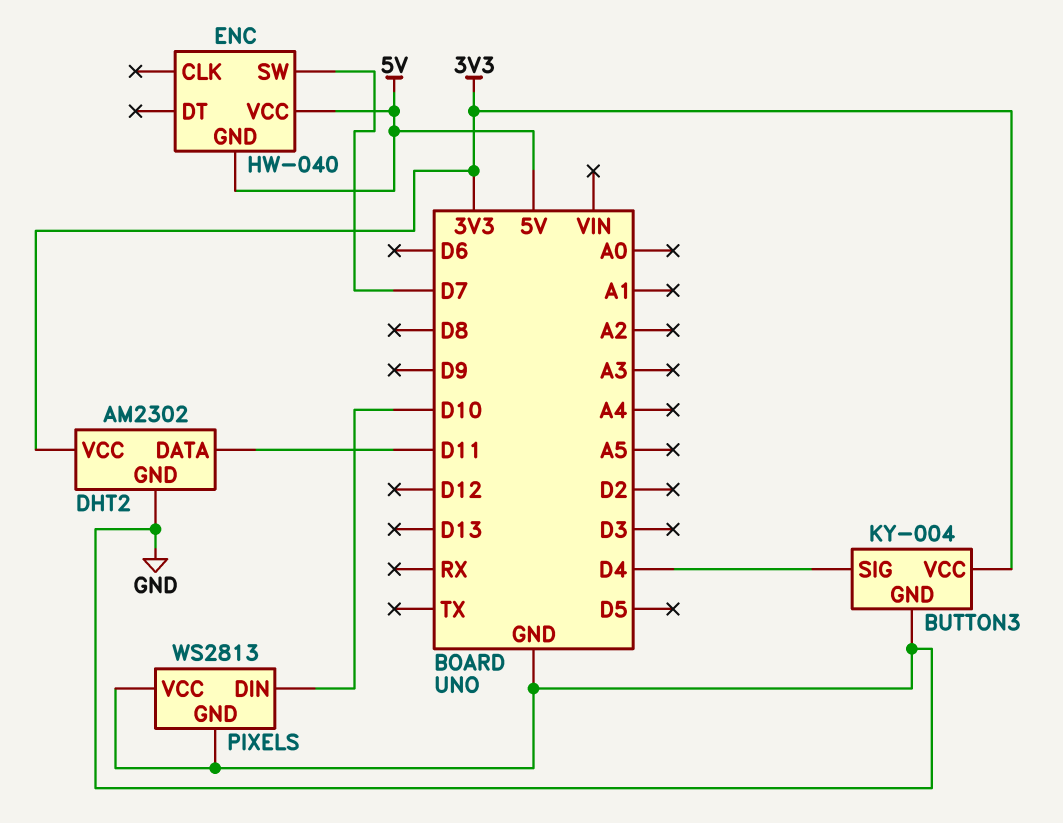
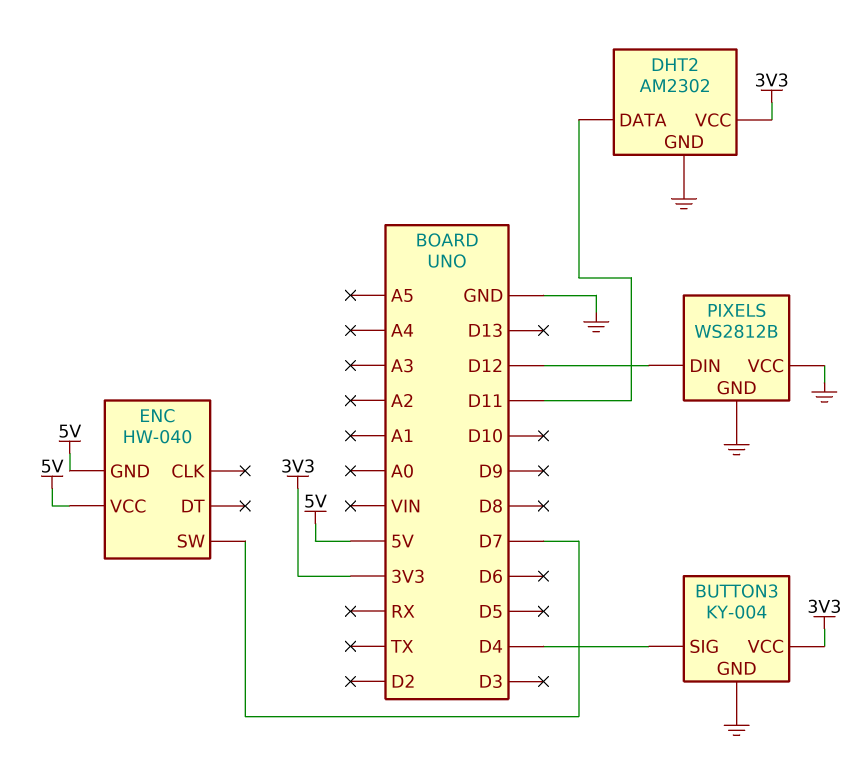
PIXELS: WS2813 -> WS2812B
PIXELS pin DIN: D10 -> D12

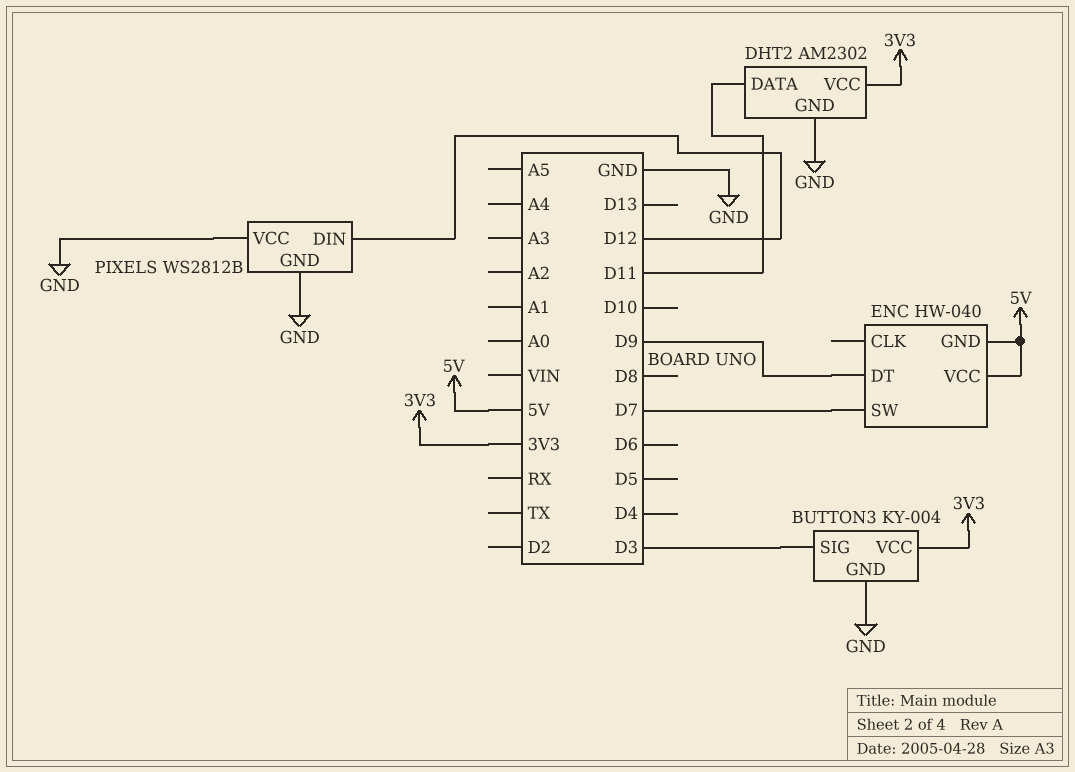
BUTTON3 pin SIG: D4 -> D3
ENC pin DT: none -> D9

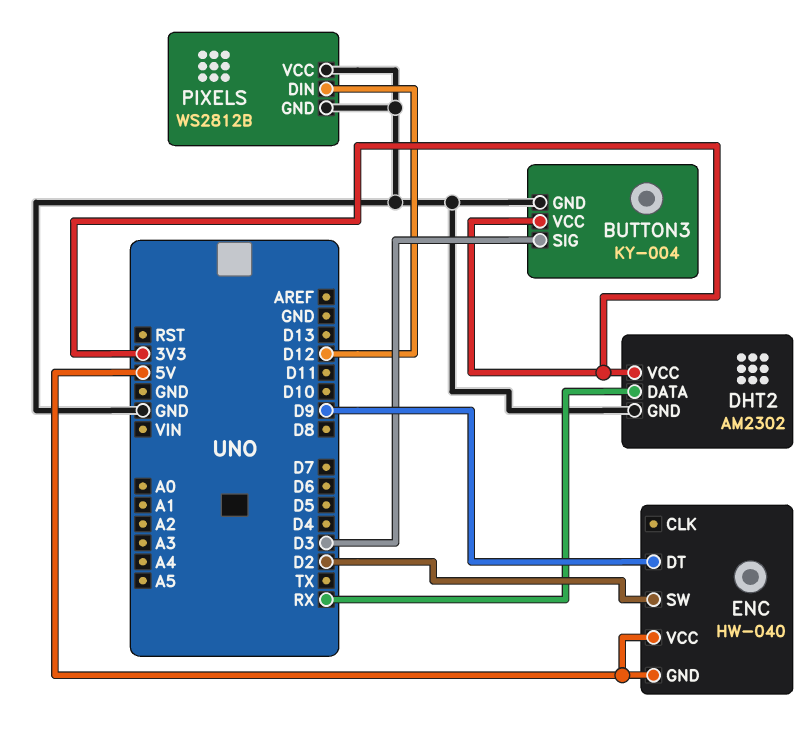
DHT2 pin DATA: D11 -> RX
ENC pin SW: D7 -> D2

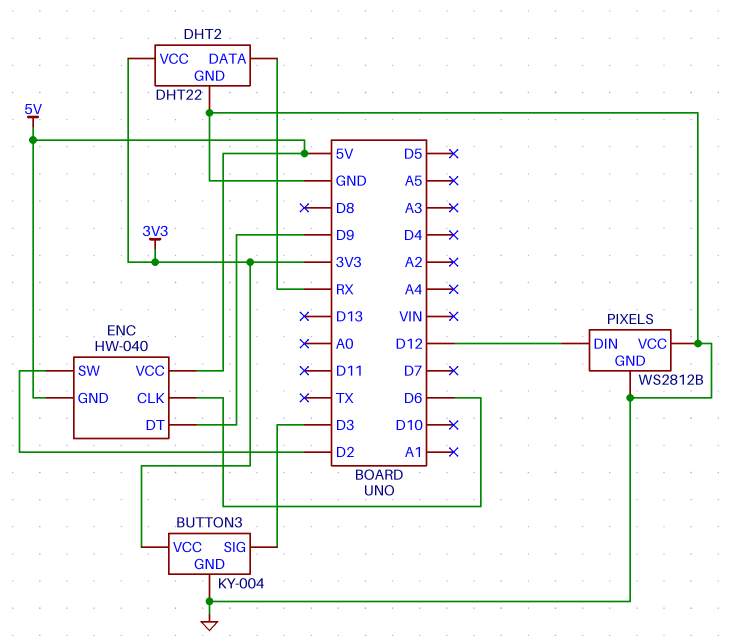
DHT2: AM2302 -> DHT22
ENC pin CLK: none -> D6

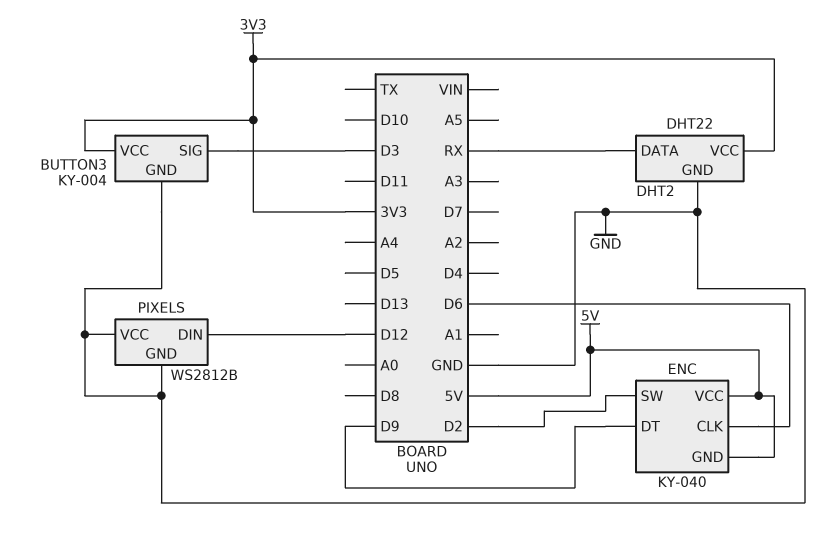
ENC: HW-040 -> KY-040

